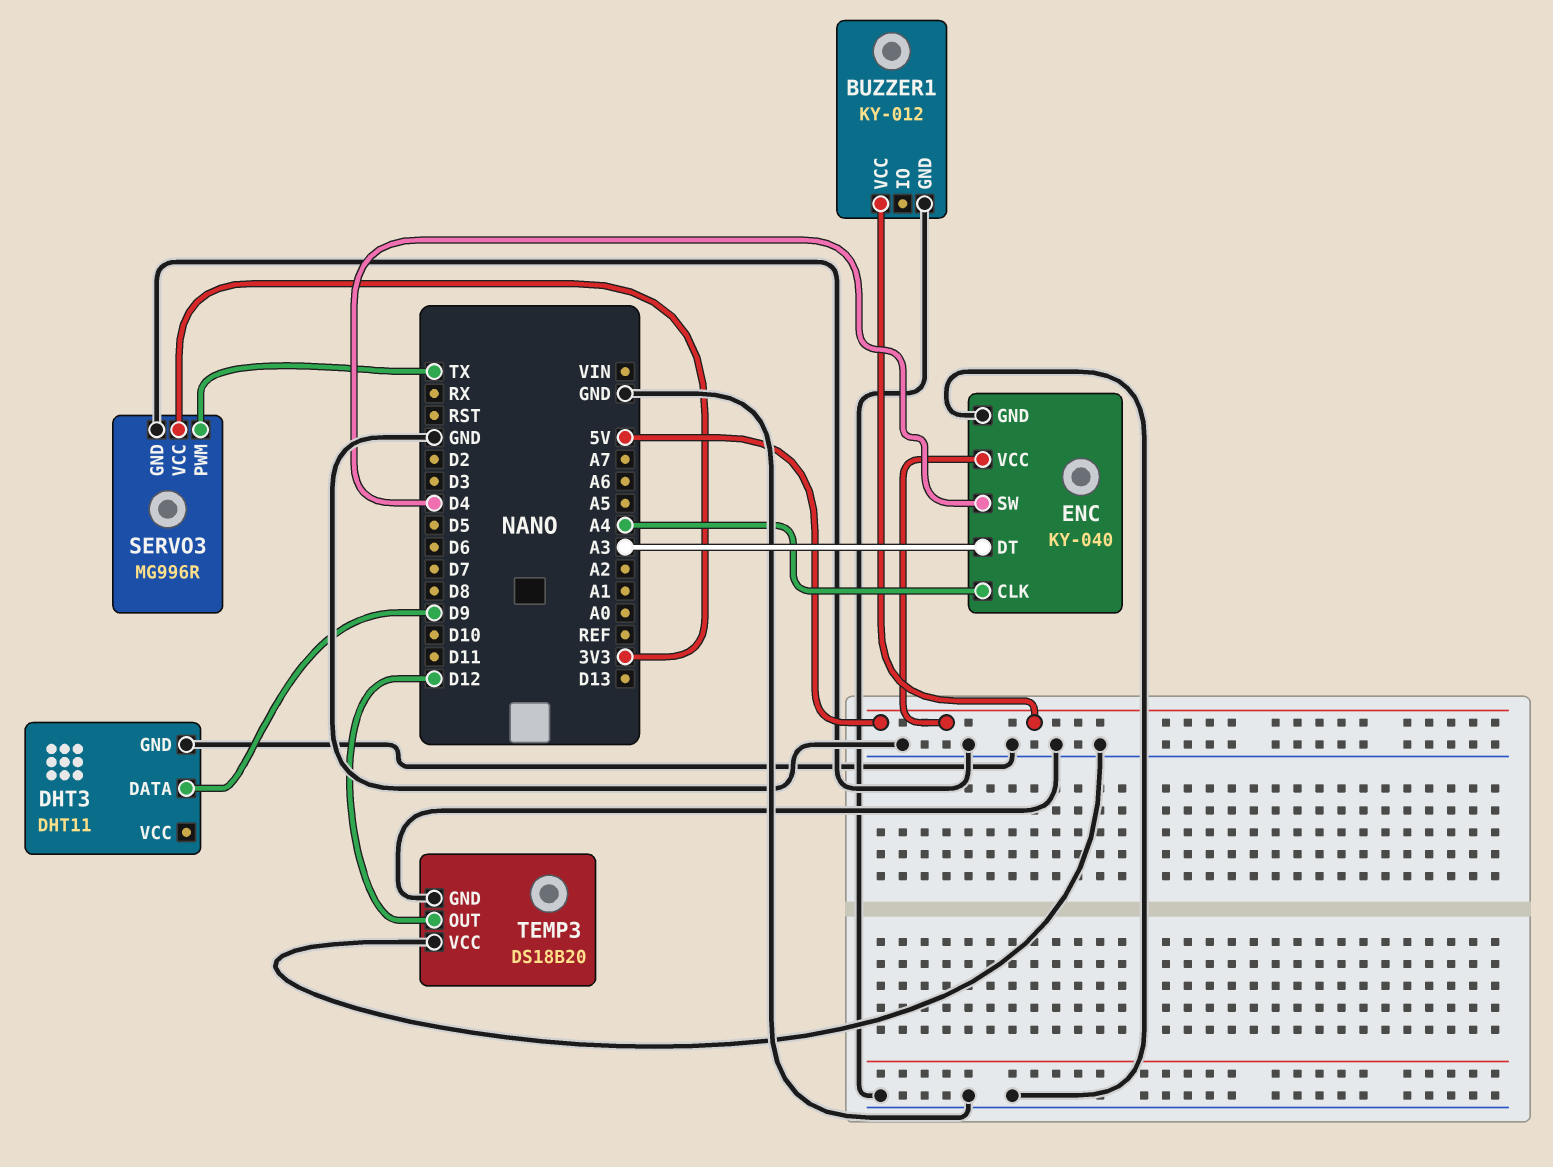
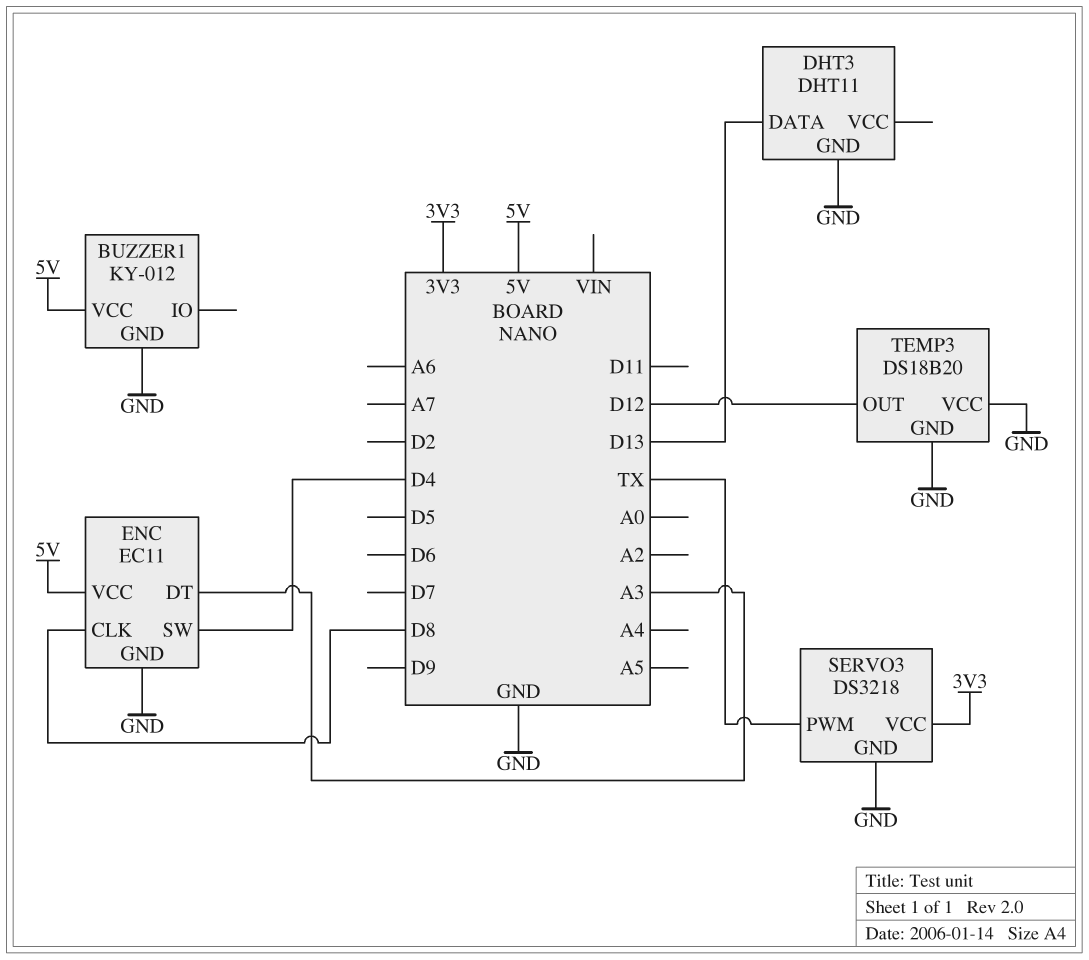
DHT3 pin DATA: D9 -> D13
ENC: KY-040 -> EC11
ENC pin CLK: A4 -> D8
SERVO3: MG996R -> DS3218

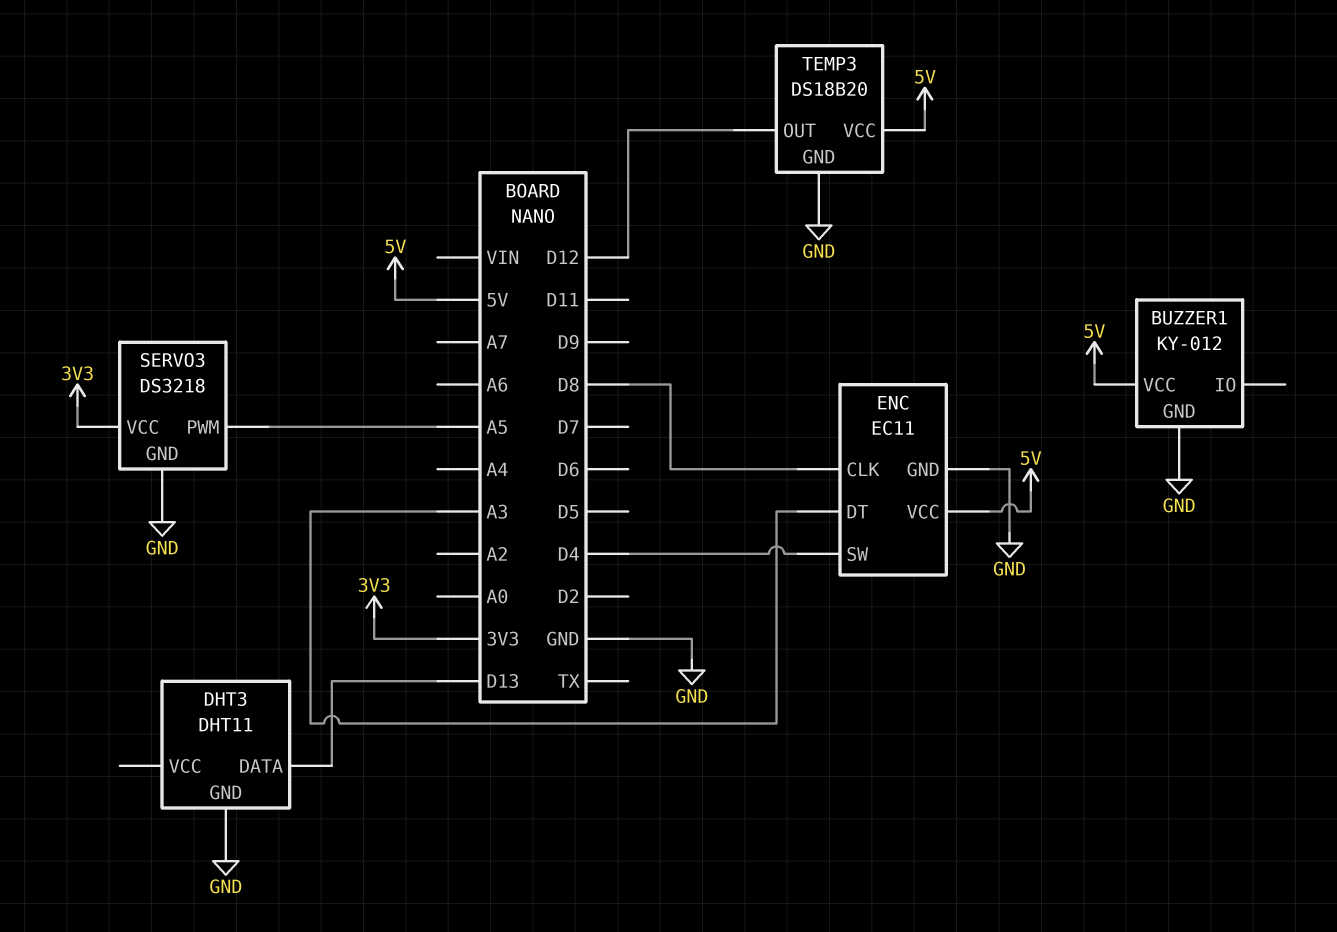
SERVO3 pin PWM: TX -> A5
TEMP3 pin VCC: GND -> 5V

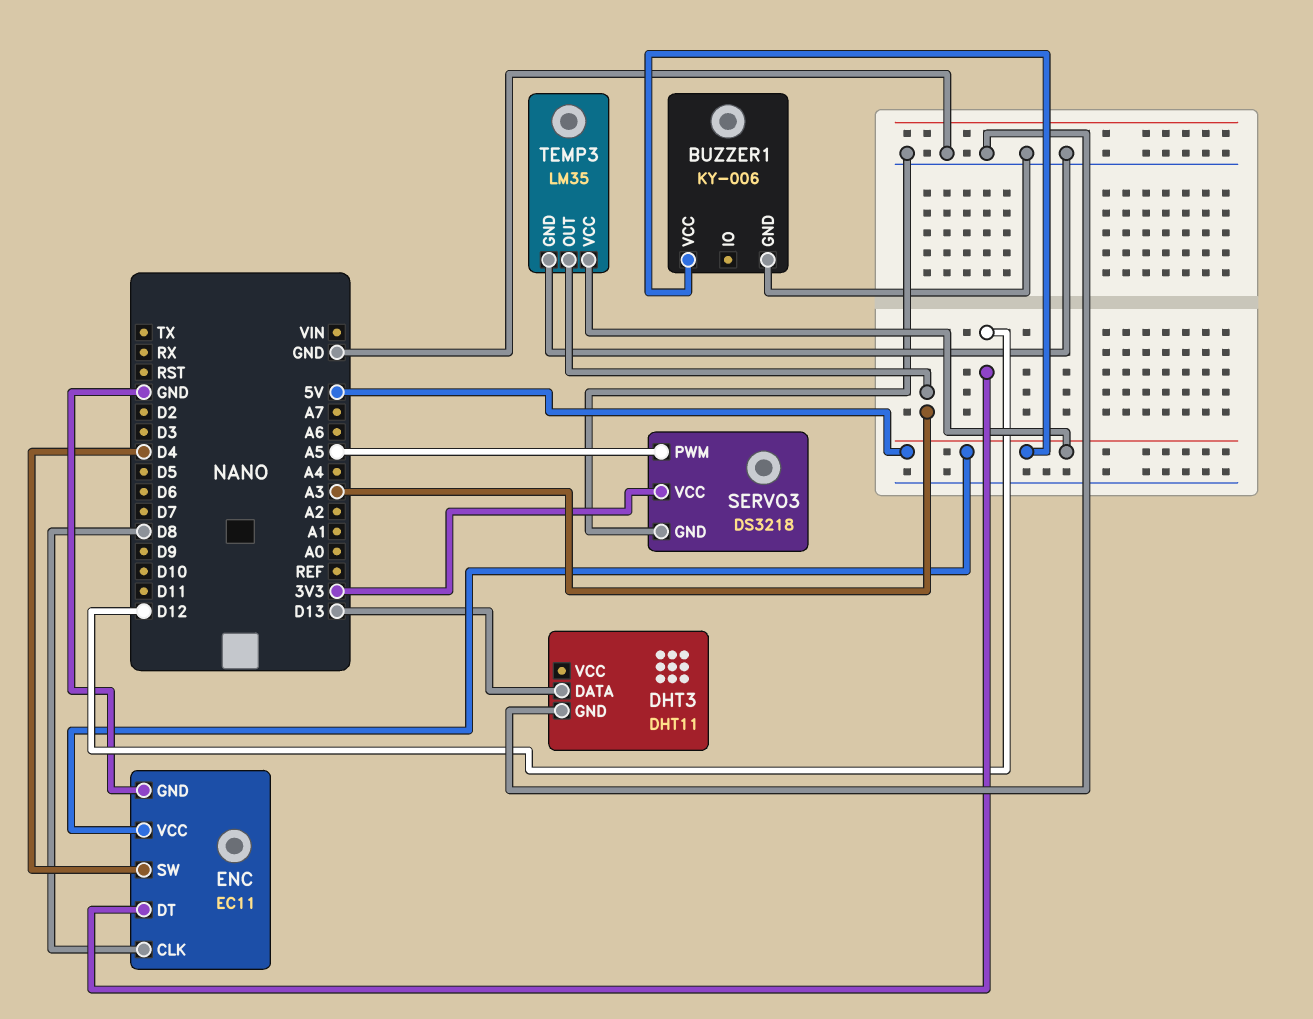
BUZZER1: KY-012 -> KY-006
ENC pin DT: A3 -> D12
TEMP3: DS18B20 -> LM35
TEMP3 pin OUT: D12 -> A3

